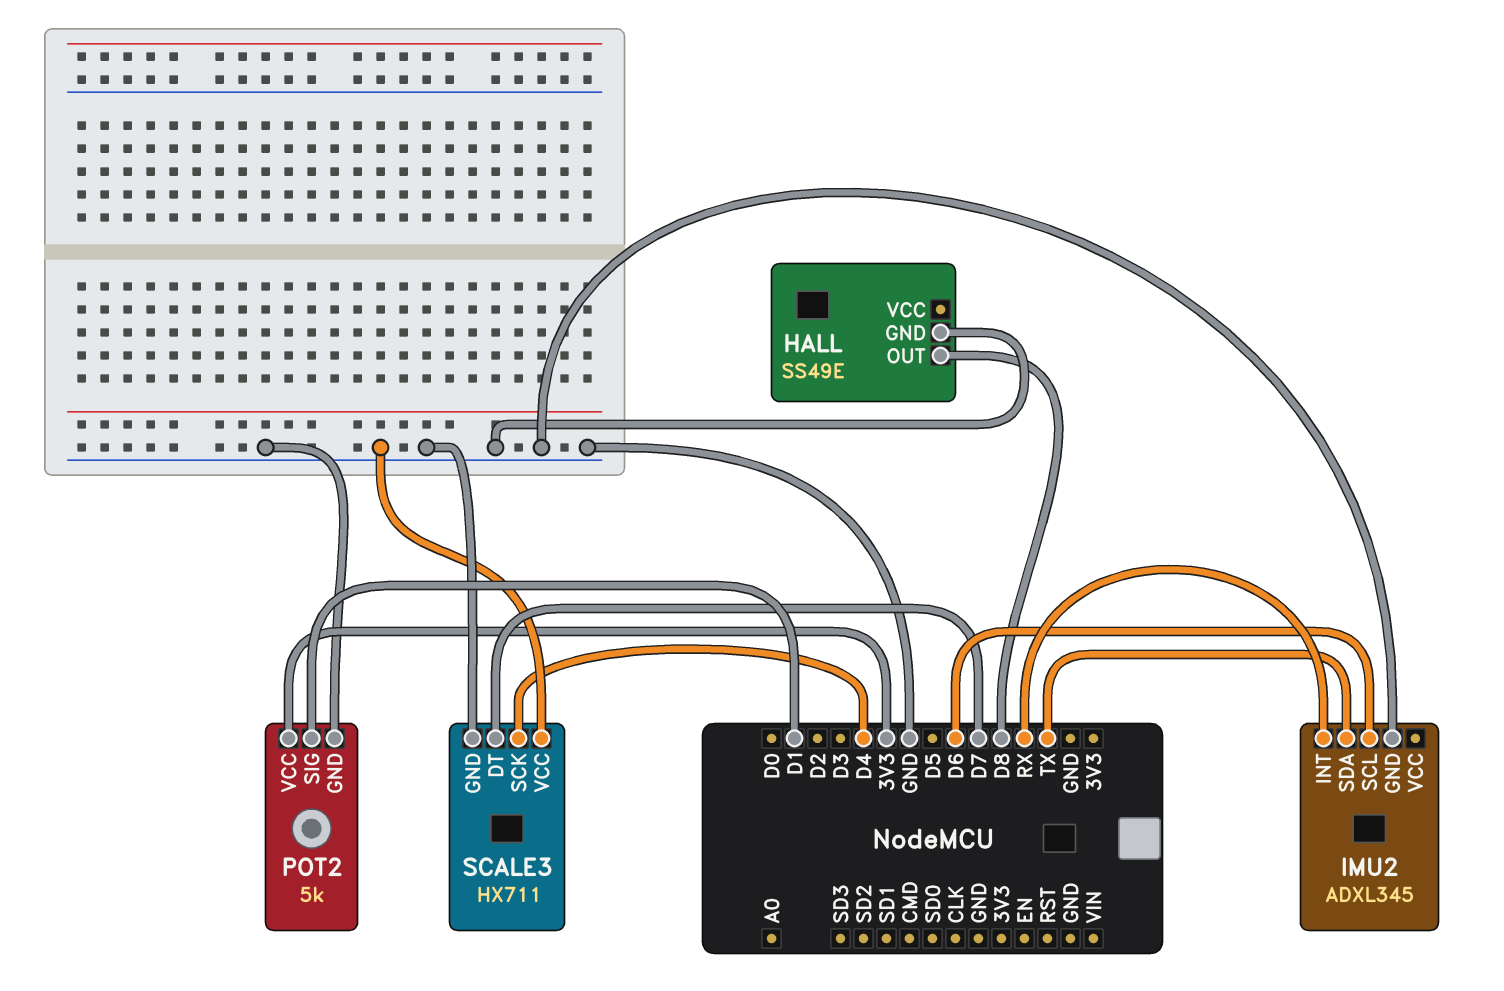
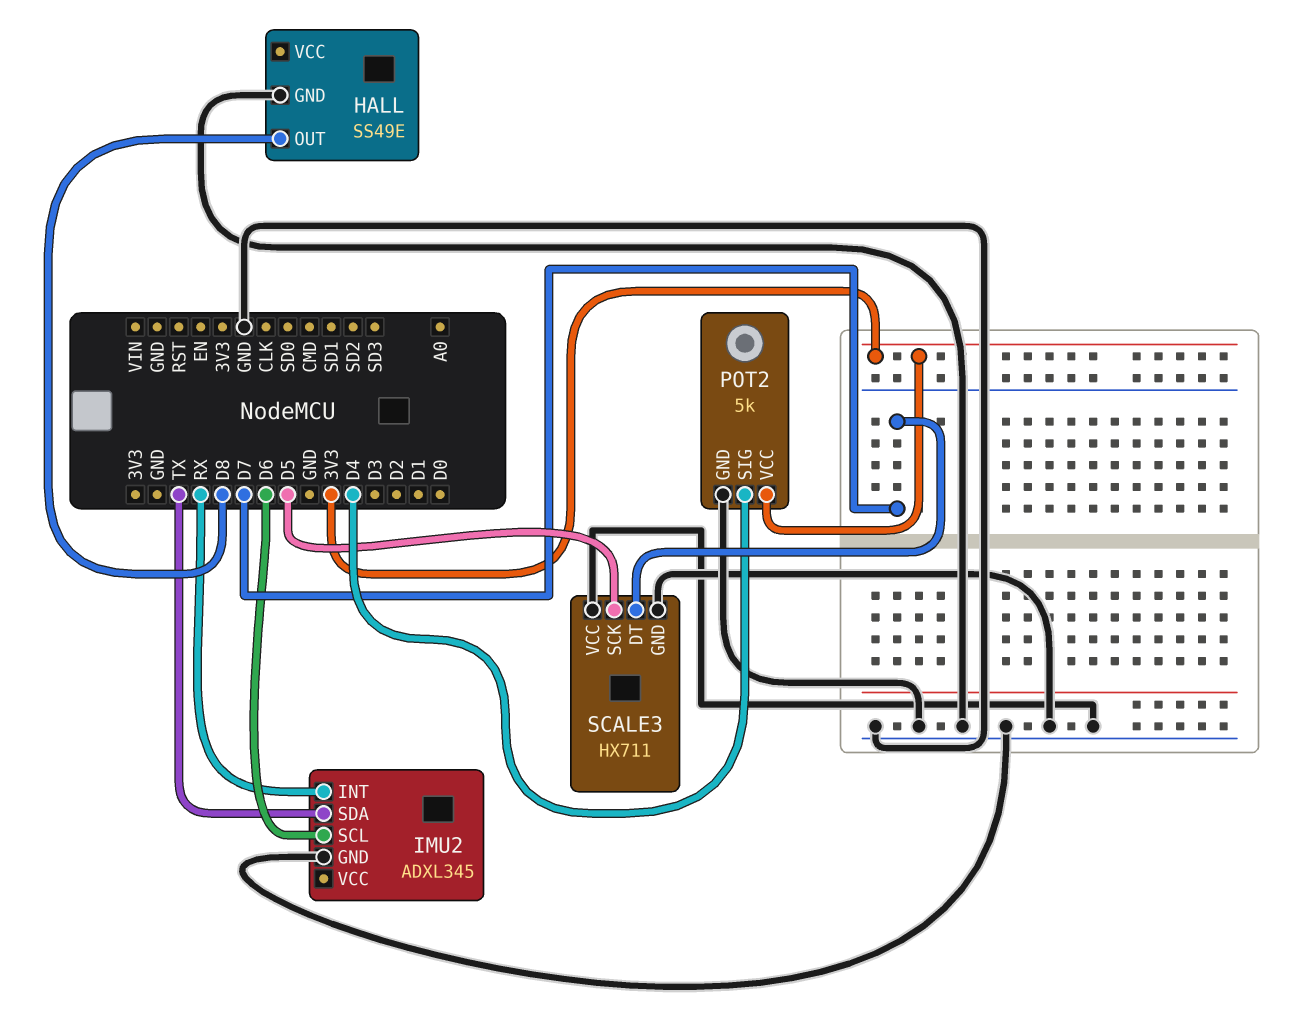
POT2 pin SIG: D1 -> D4
SCALE3 pin SCK: D4 -> D5

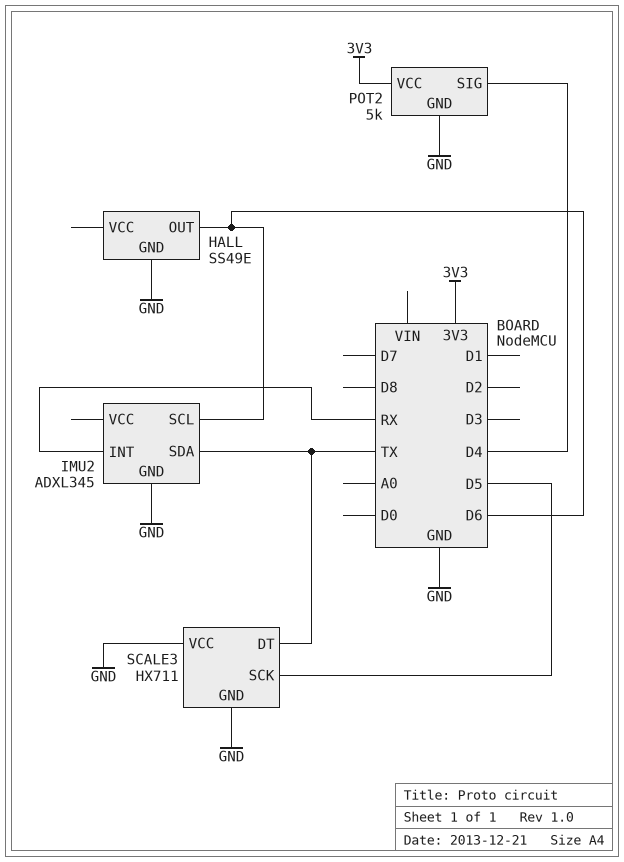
HALL pin OUT: D8 -> D6
SCALE3 pin DT: D7 -> TX

